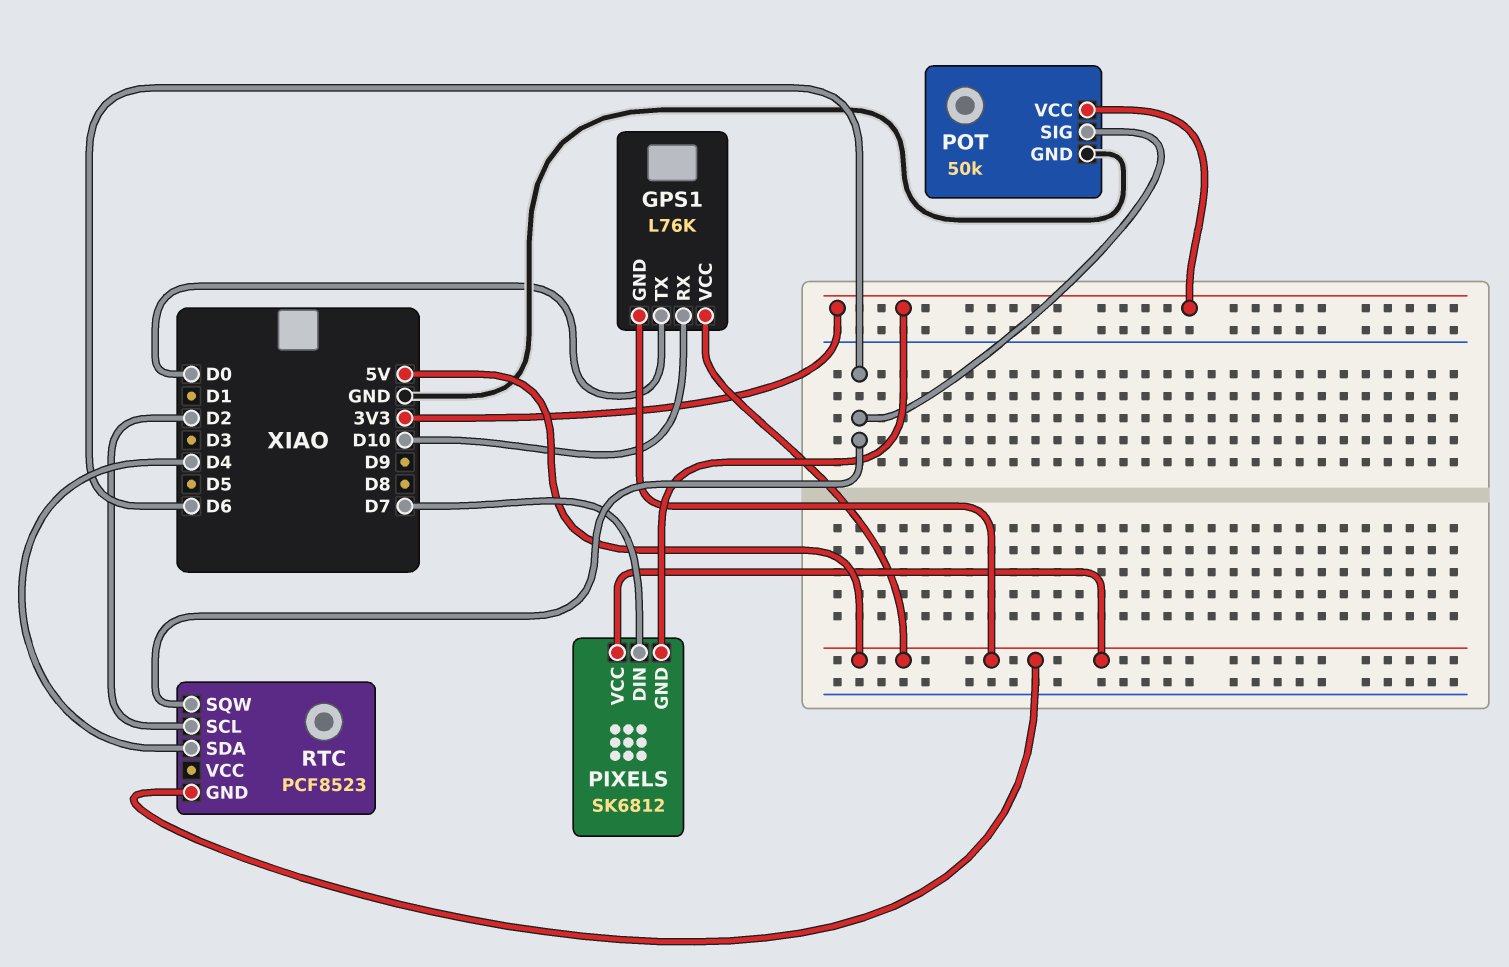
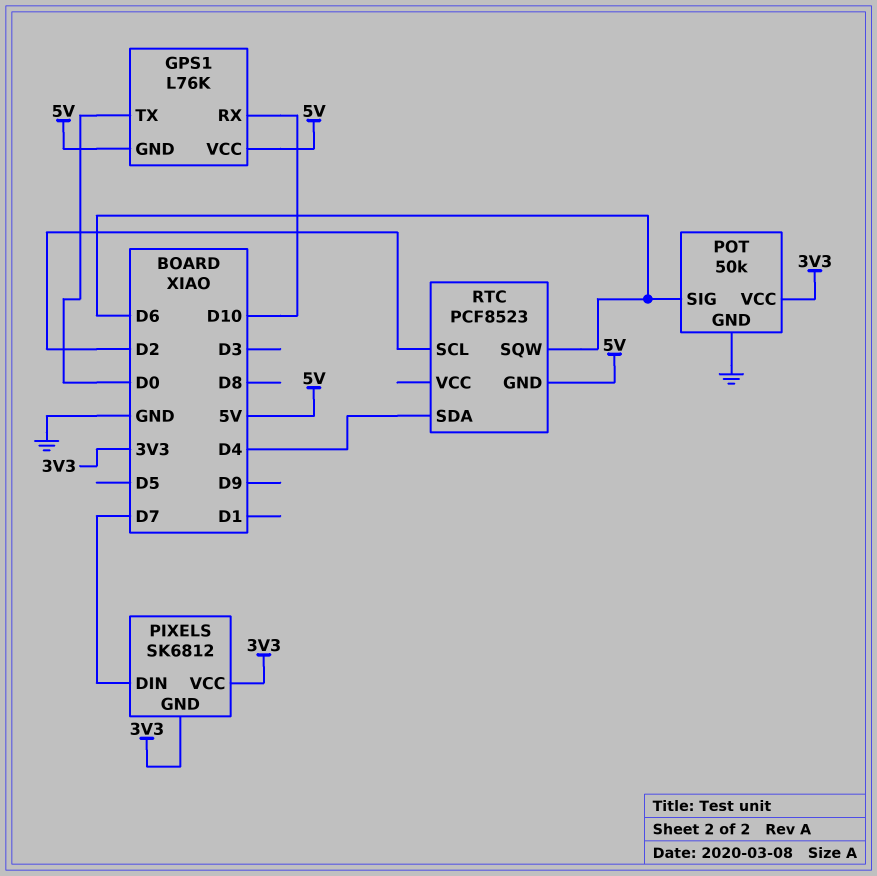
PIXELS pin VCC: 5V -> 3V3

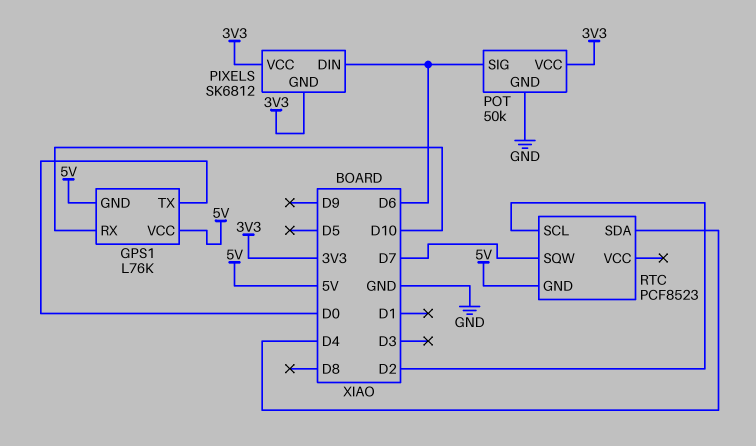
PIXELS pin DIN: D7 -> D6
RTC pin SQW: D6 -> D7

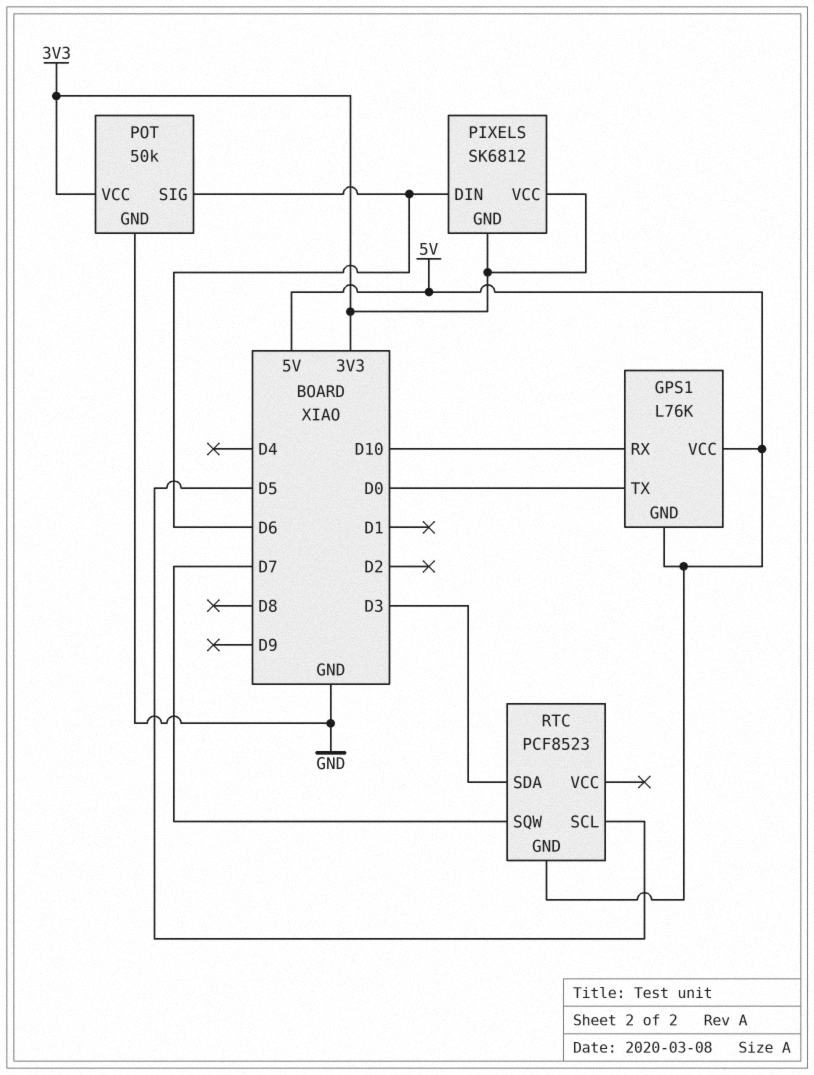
RTC pin SCL: D2 -> D5
RTC pin SDA: D4 -> D3

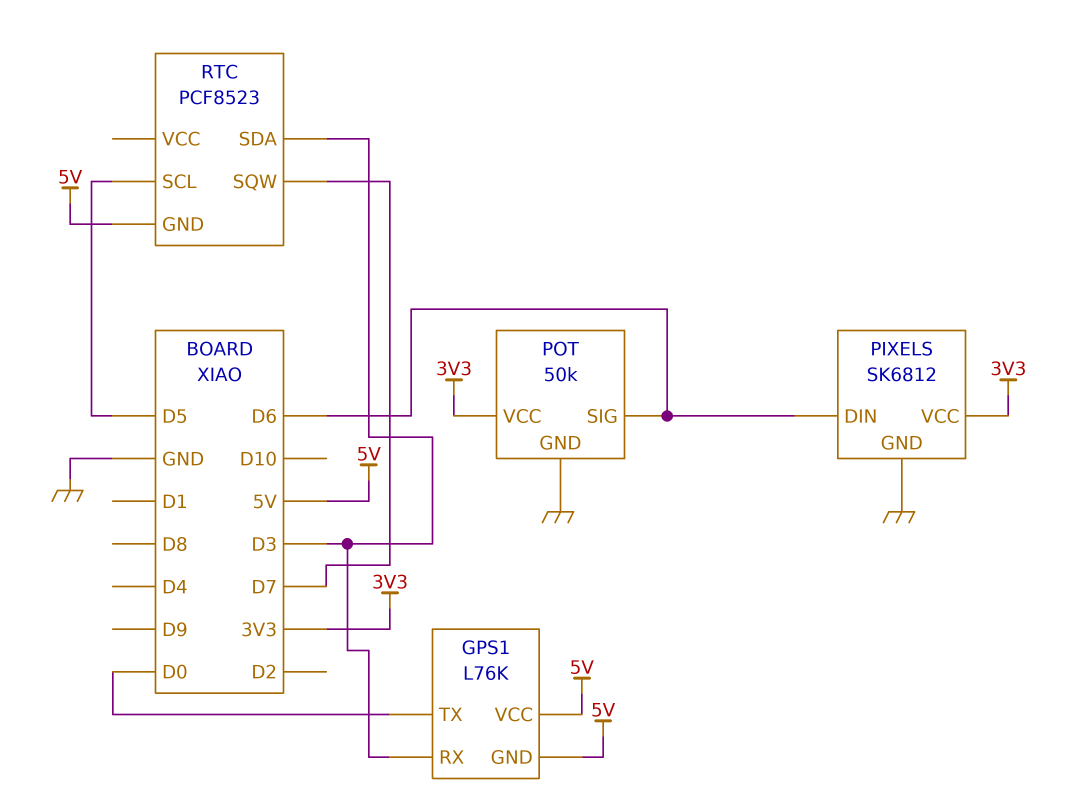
GPS1 pin RX: D10 -> D3
PIXELS pin GND: 3V3 -> GND

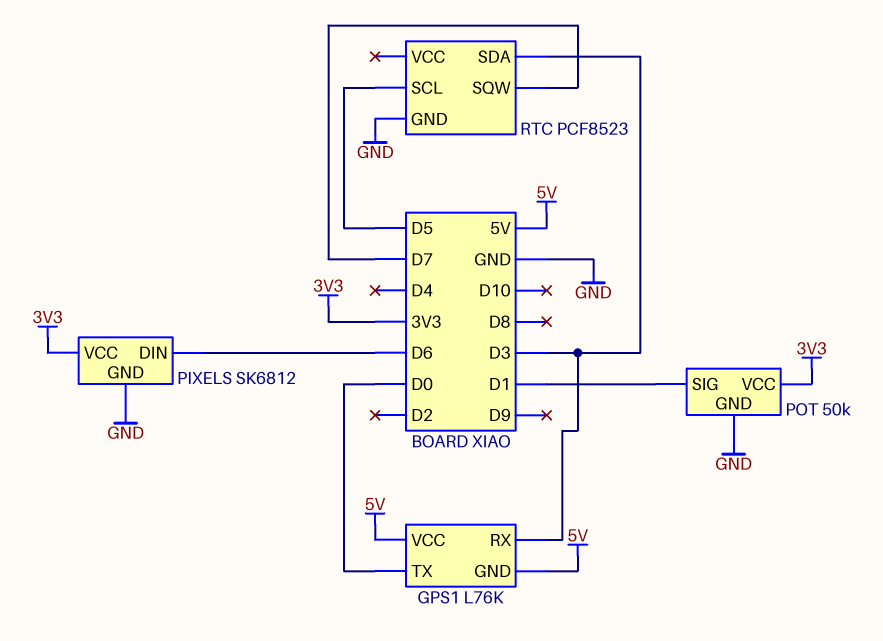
POT pin SIG: D6 -> D1
RTC pin GND: 5V -> GND

